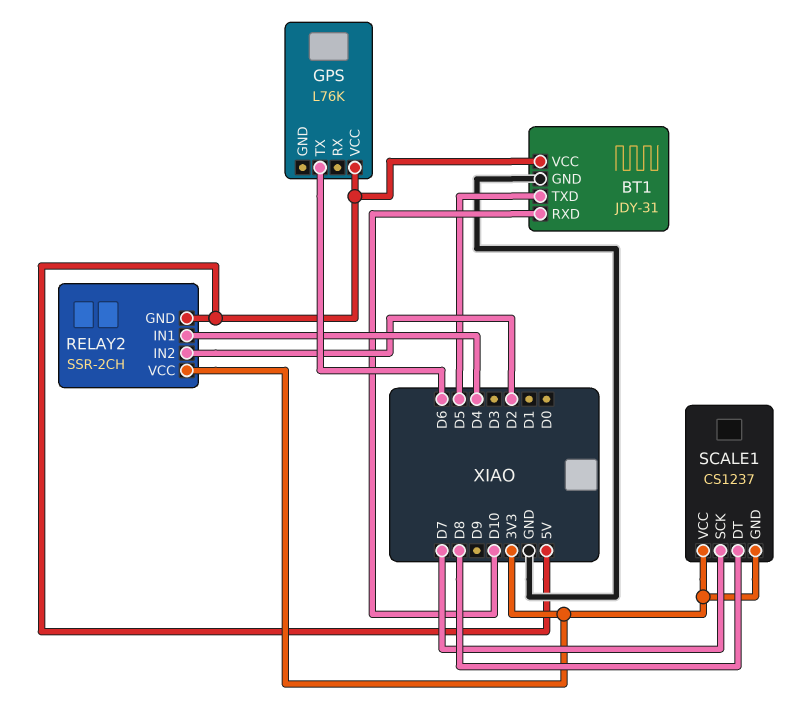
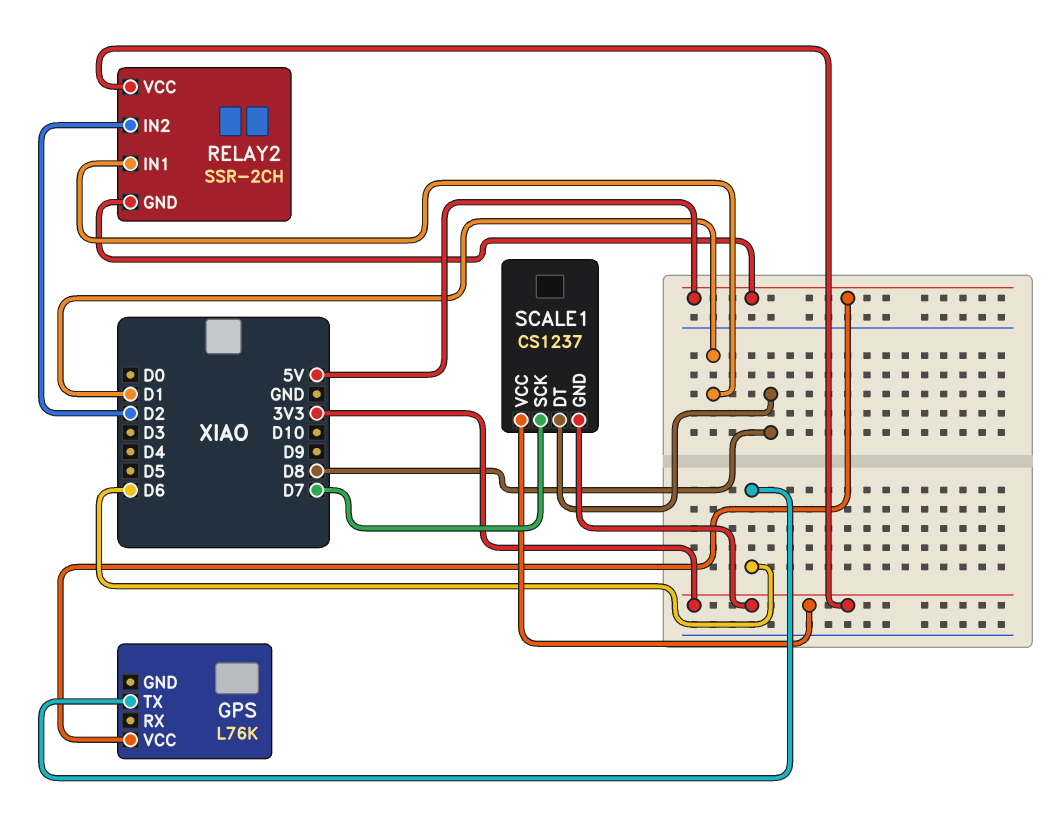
BT1: JDY-31 -> none
BT1 pin GND: GND -> none
BT1 pin RXD: D10 -> none
BT1 pin TXD: D5 -> none
BT1 pin VCC: 5V -> none
RELAY2 pin IN1: D4 -> D1

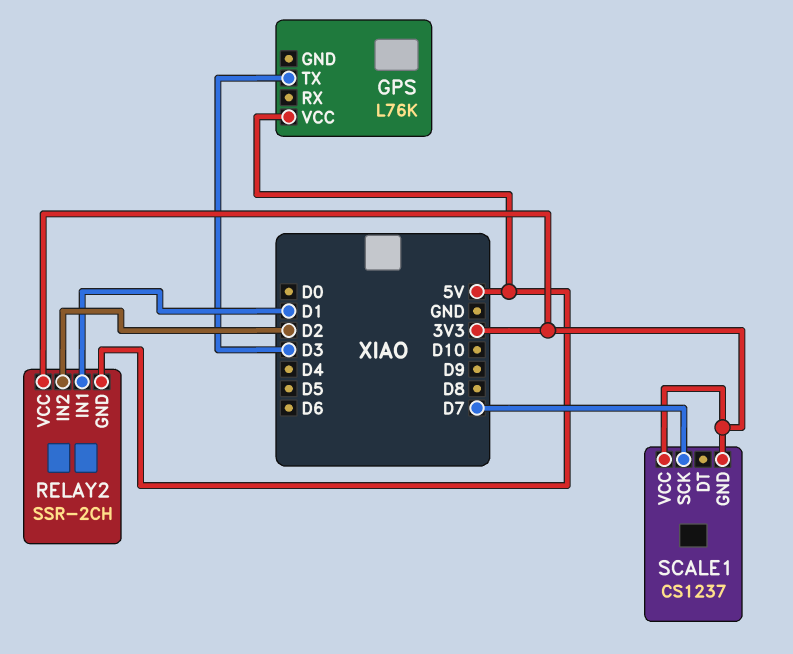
GPS pin TX: D6 -> D3
SCALE1 pin DT: D8 -> none

